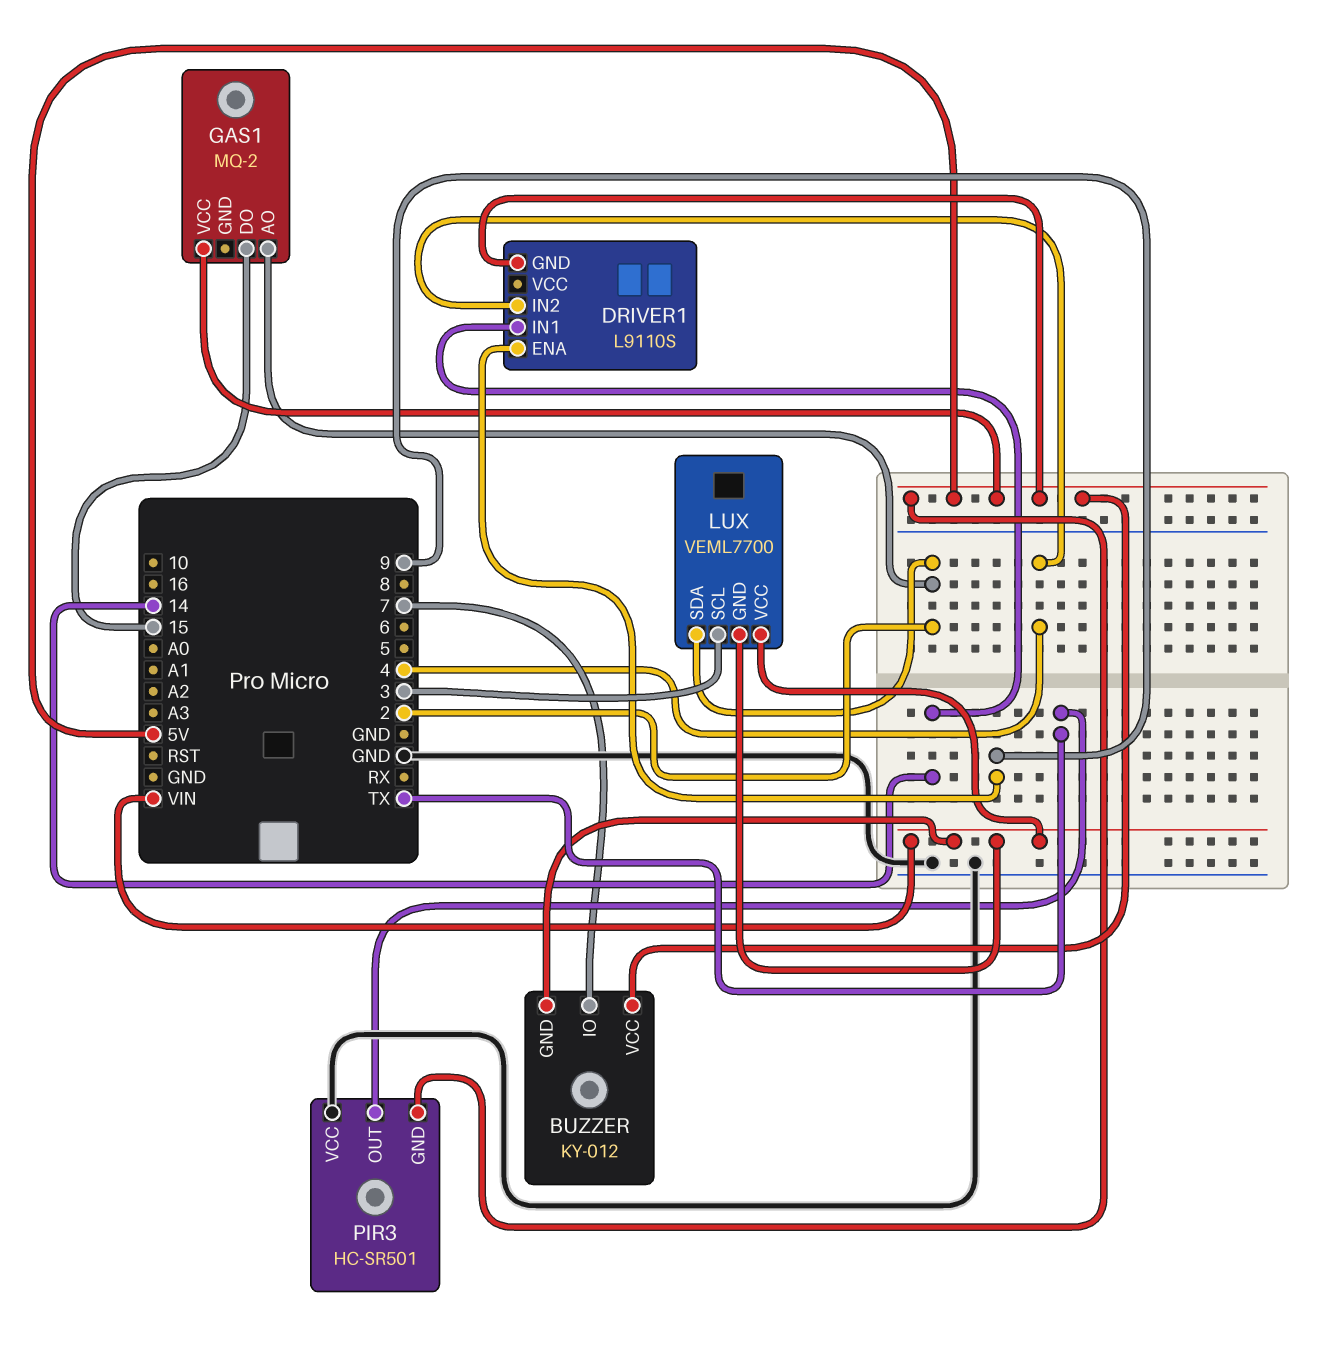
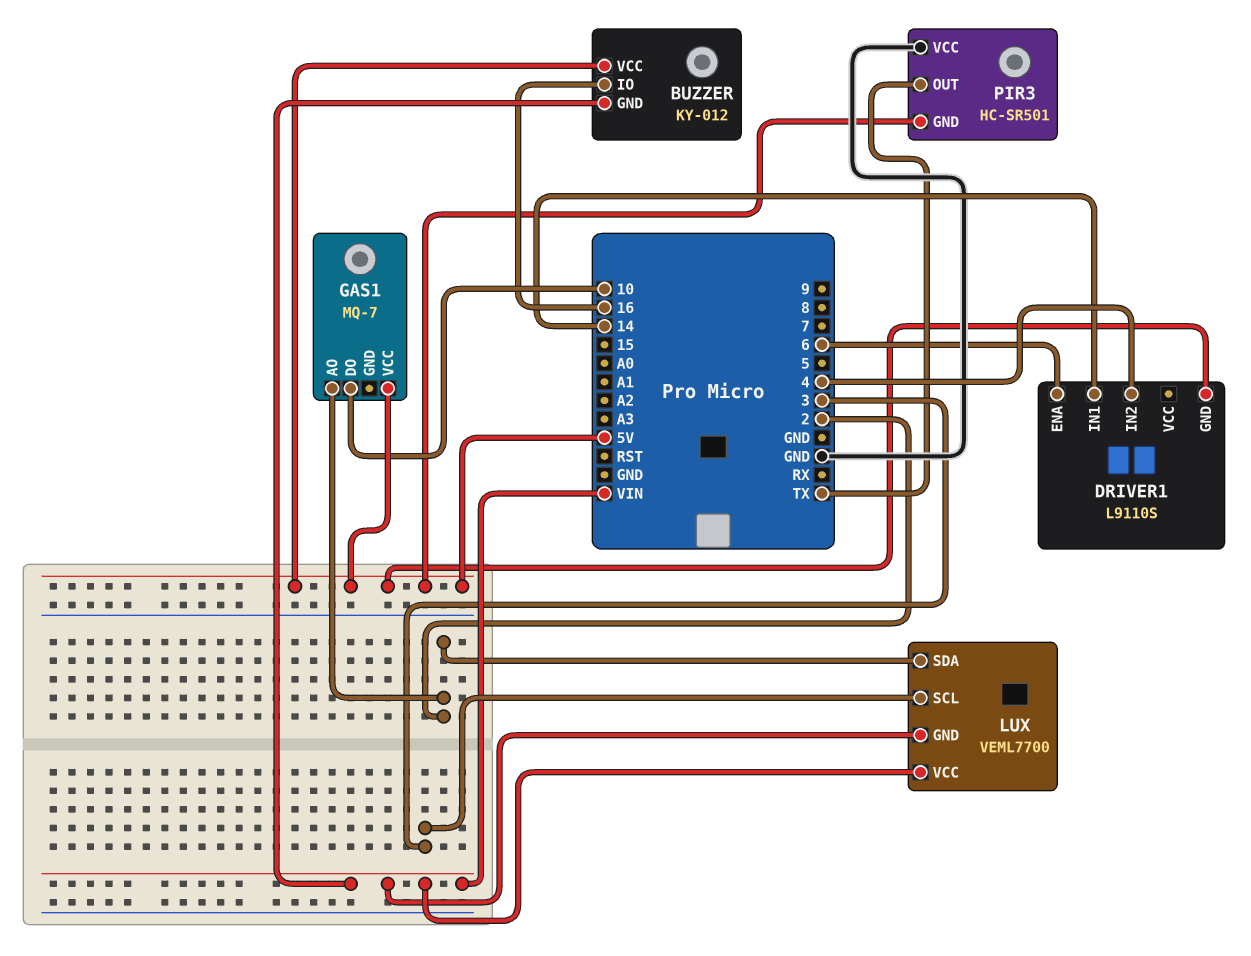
BUZZER pin IO: 7 -> 16
DRIVER1 pin ENA: 9 -> 6
GAS1: MQ-2 -> MQ-7
GAS1 pin DO: 15 -> 10

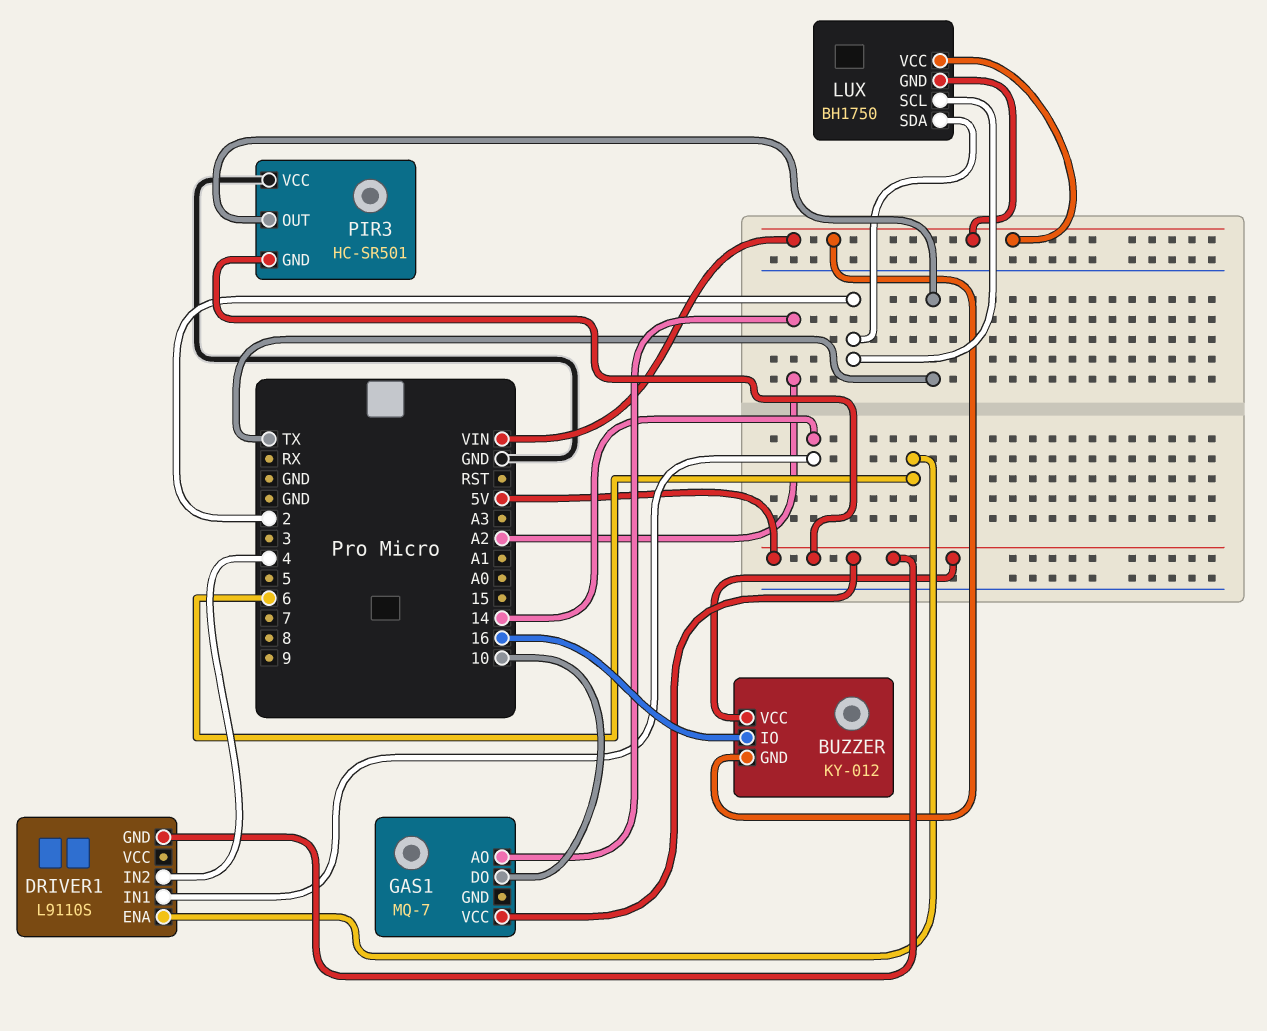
GAS1 pin AO: 2 -> A2
LUX: VEML7700 -> BH1750
LUX pin SCL: 3 -> 2

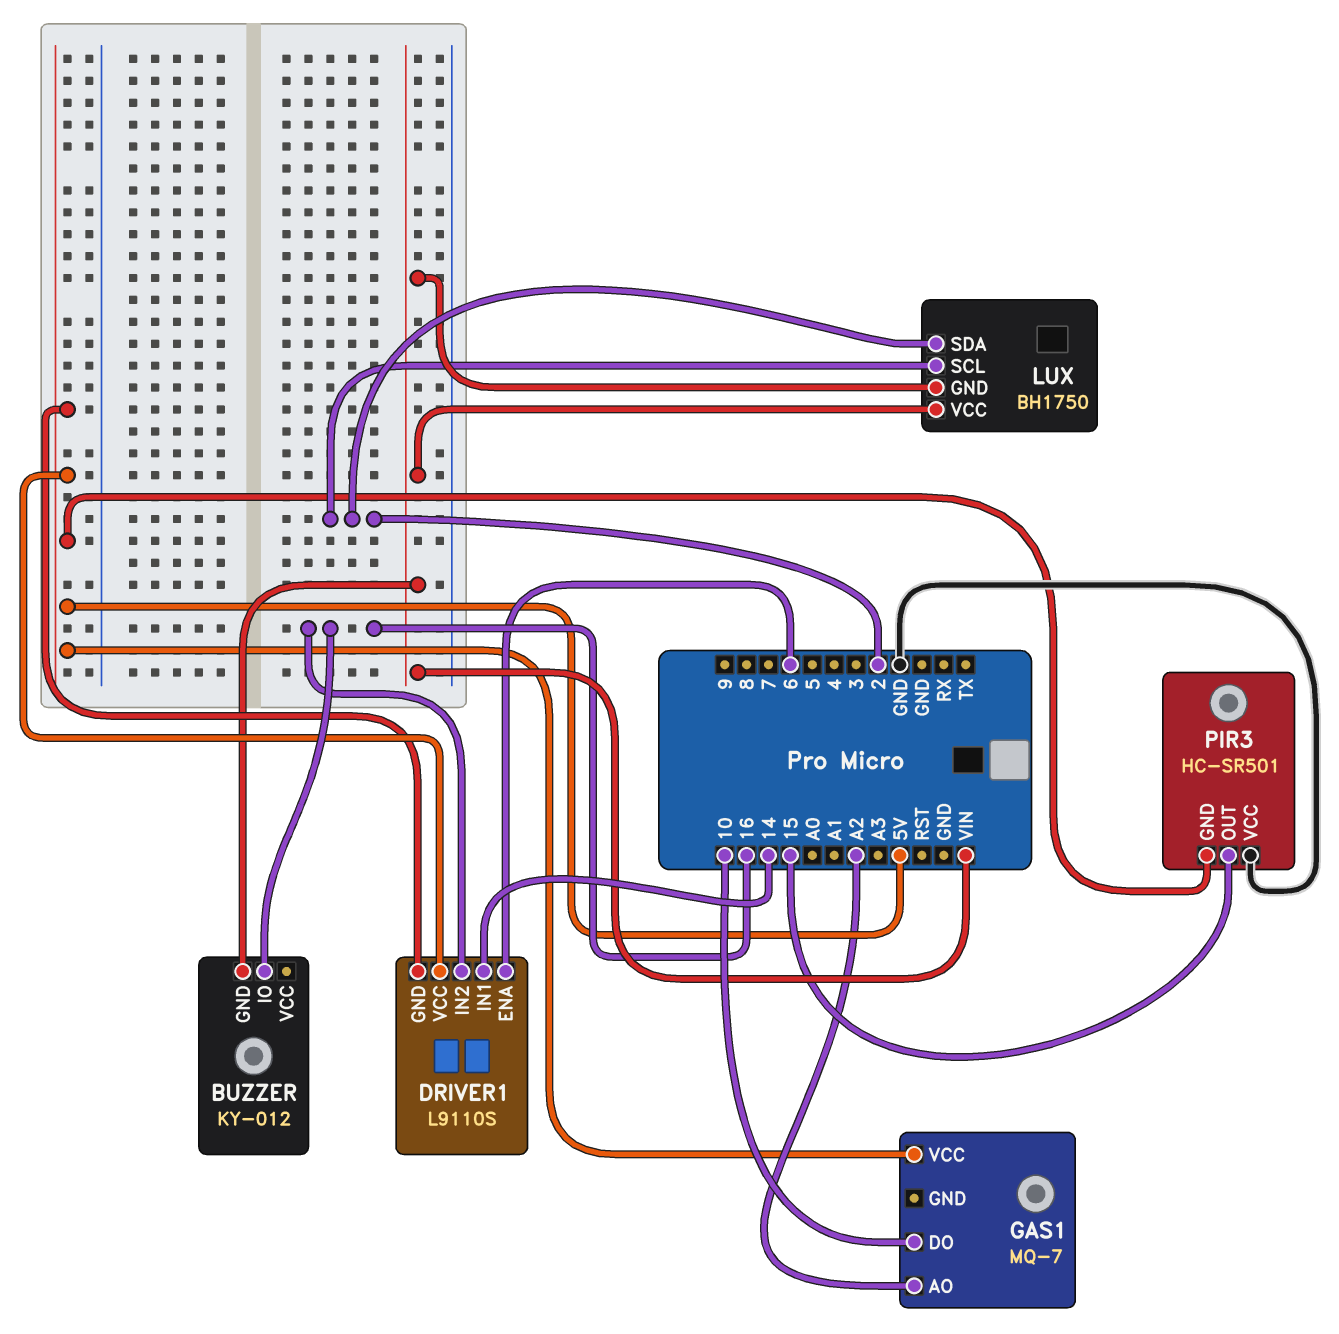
BUZZER pin VCC: 5V -> none
DRIVER1 pin IN2: 4 -> 16
DRIVER1 pin VCC: none -> 5V
PIR3 pin OUT: TX -> 15

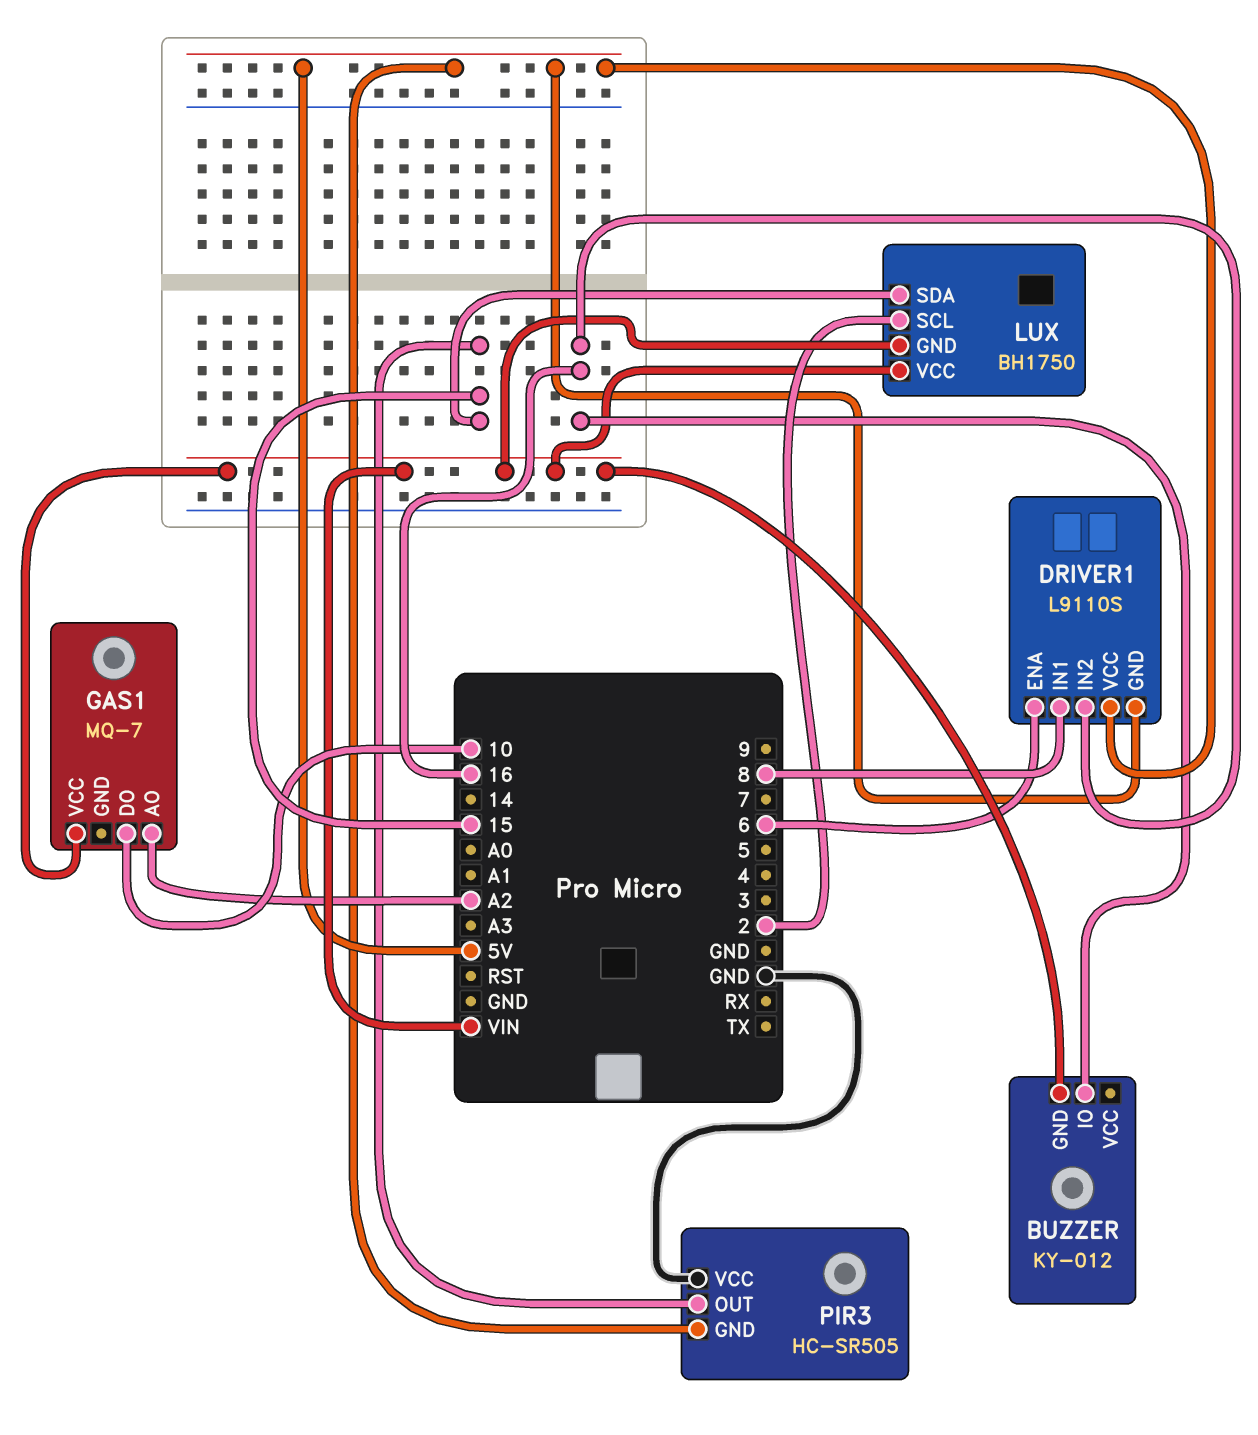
DRIVER1 pin IN1: 14 -> 8
GAS1 pin VCC: 5V -> VIN
LUX pin SDA: 2 -> 15
PIR3: HC-SR501 -> HC-SR505

